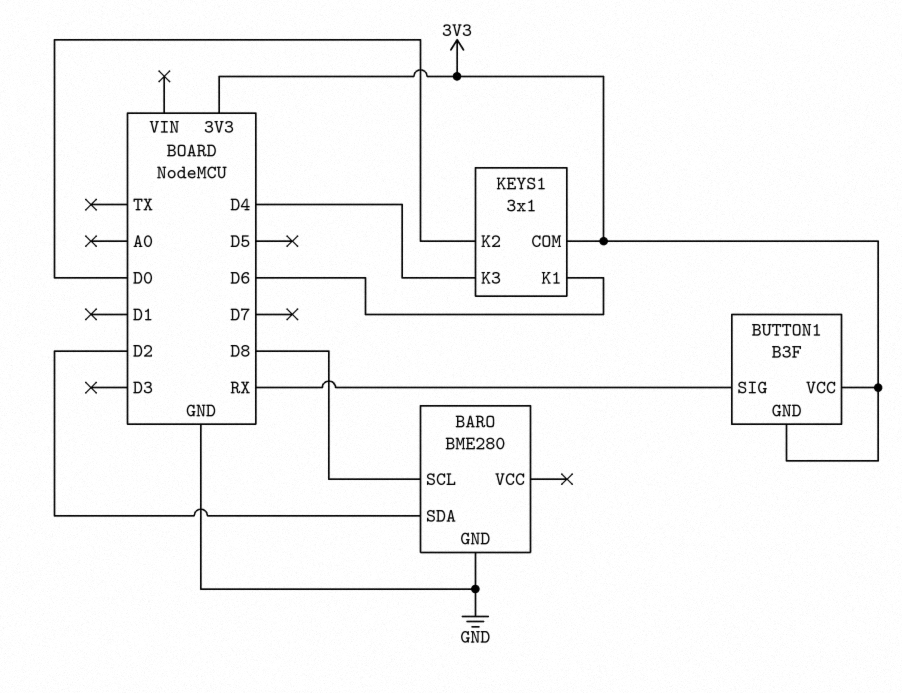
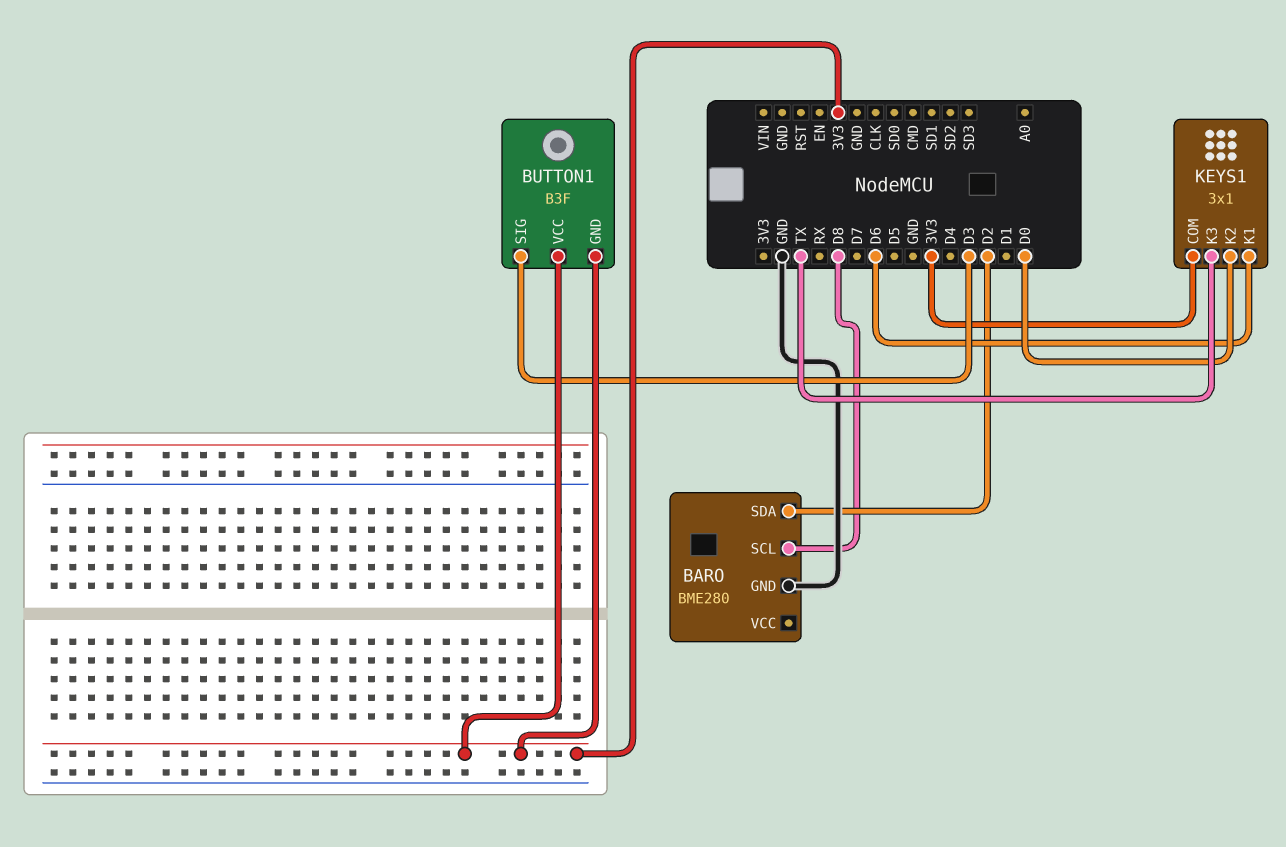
BUTTON1 pin SIG: RX -> D3
KEYS1 pin K3: D4 -> TX

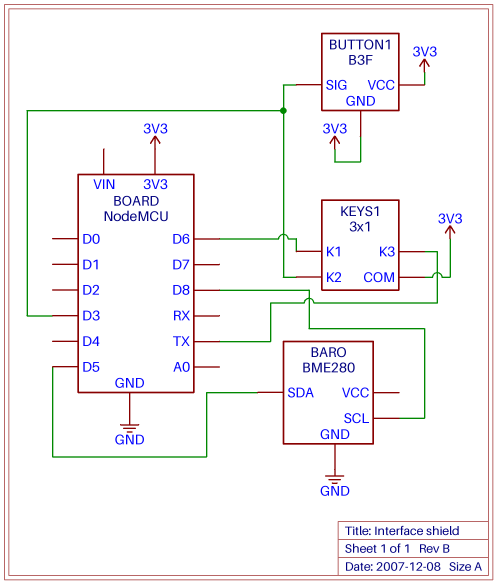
BARO pin SDA: D2 -> D5
KEYS1 pin K2: D0 -> D3

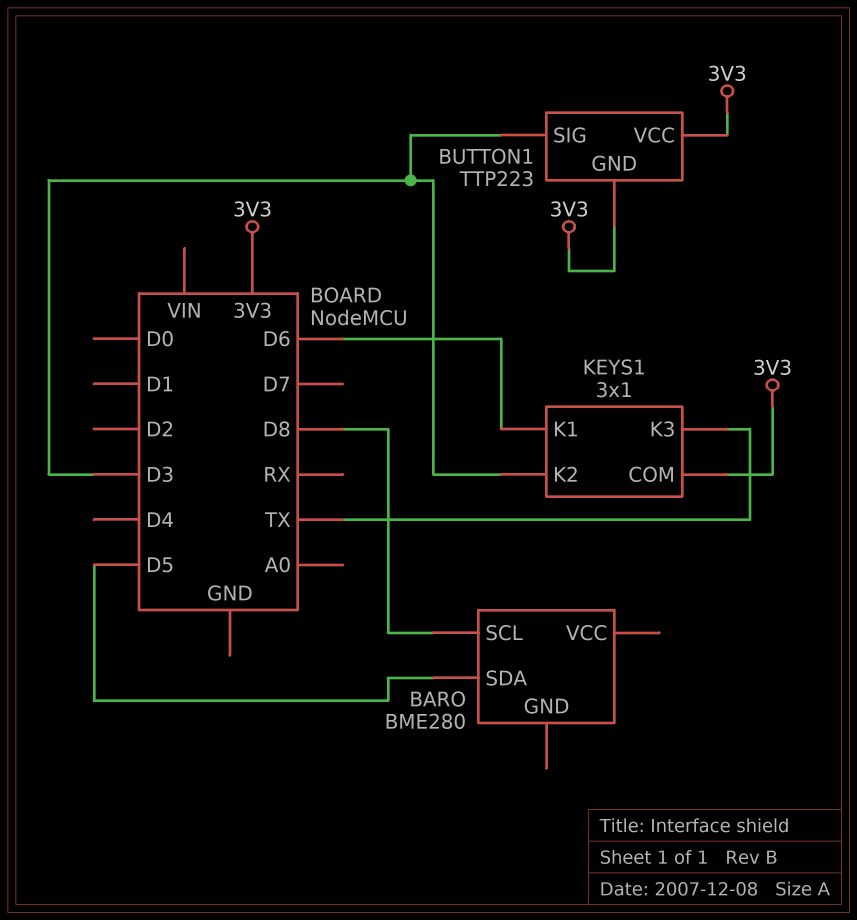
BARO pin GND: GND -> none
BUTTON1: B3F -> TTP223

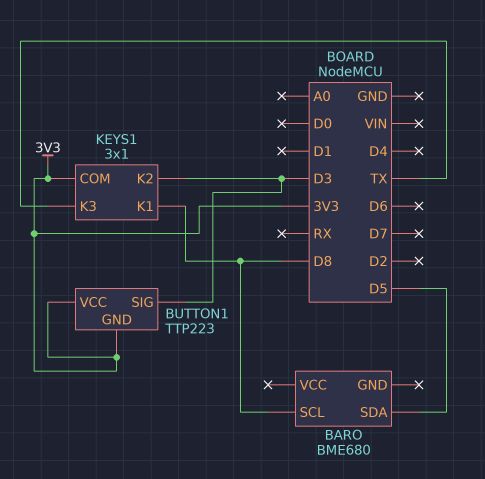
BARO: BME280 -> BME680
KEYS1 pin K1: D6 -> D8

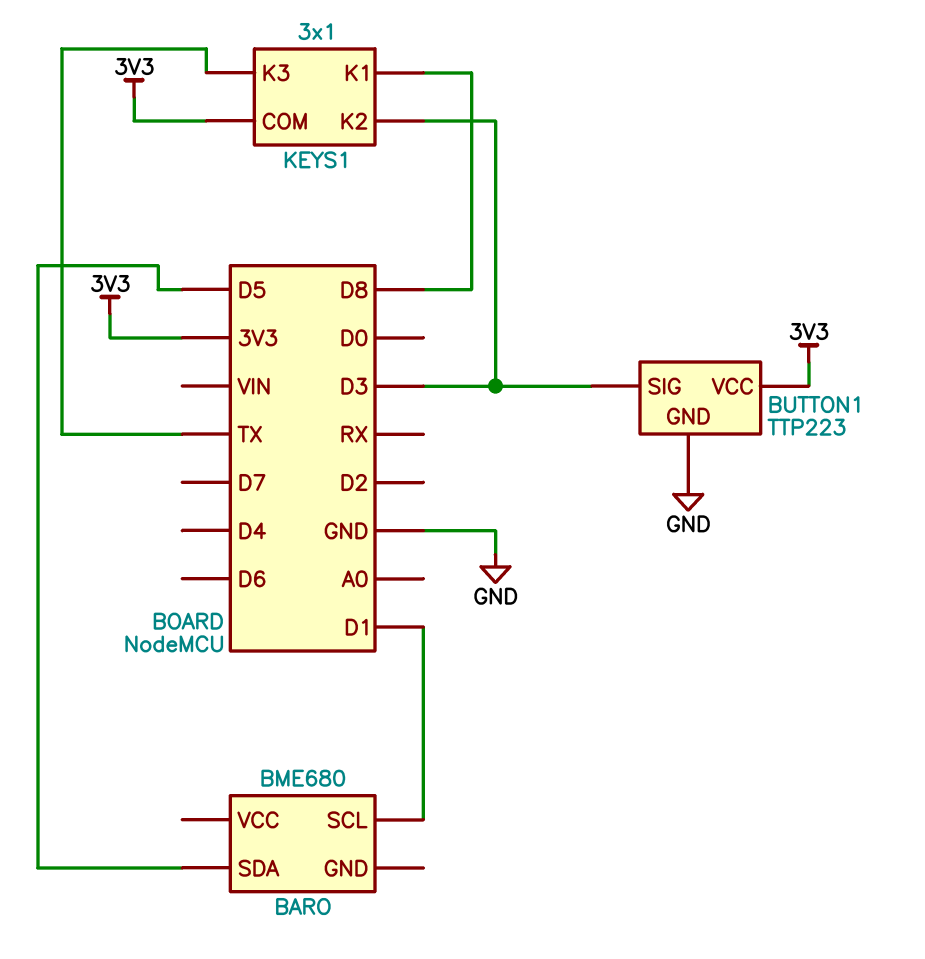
BARO pin SCL: D8 -> D1
BUTTON1 pin GND: 3V3 -> GND

